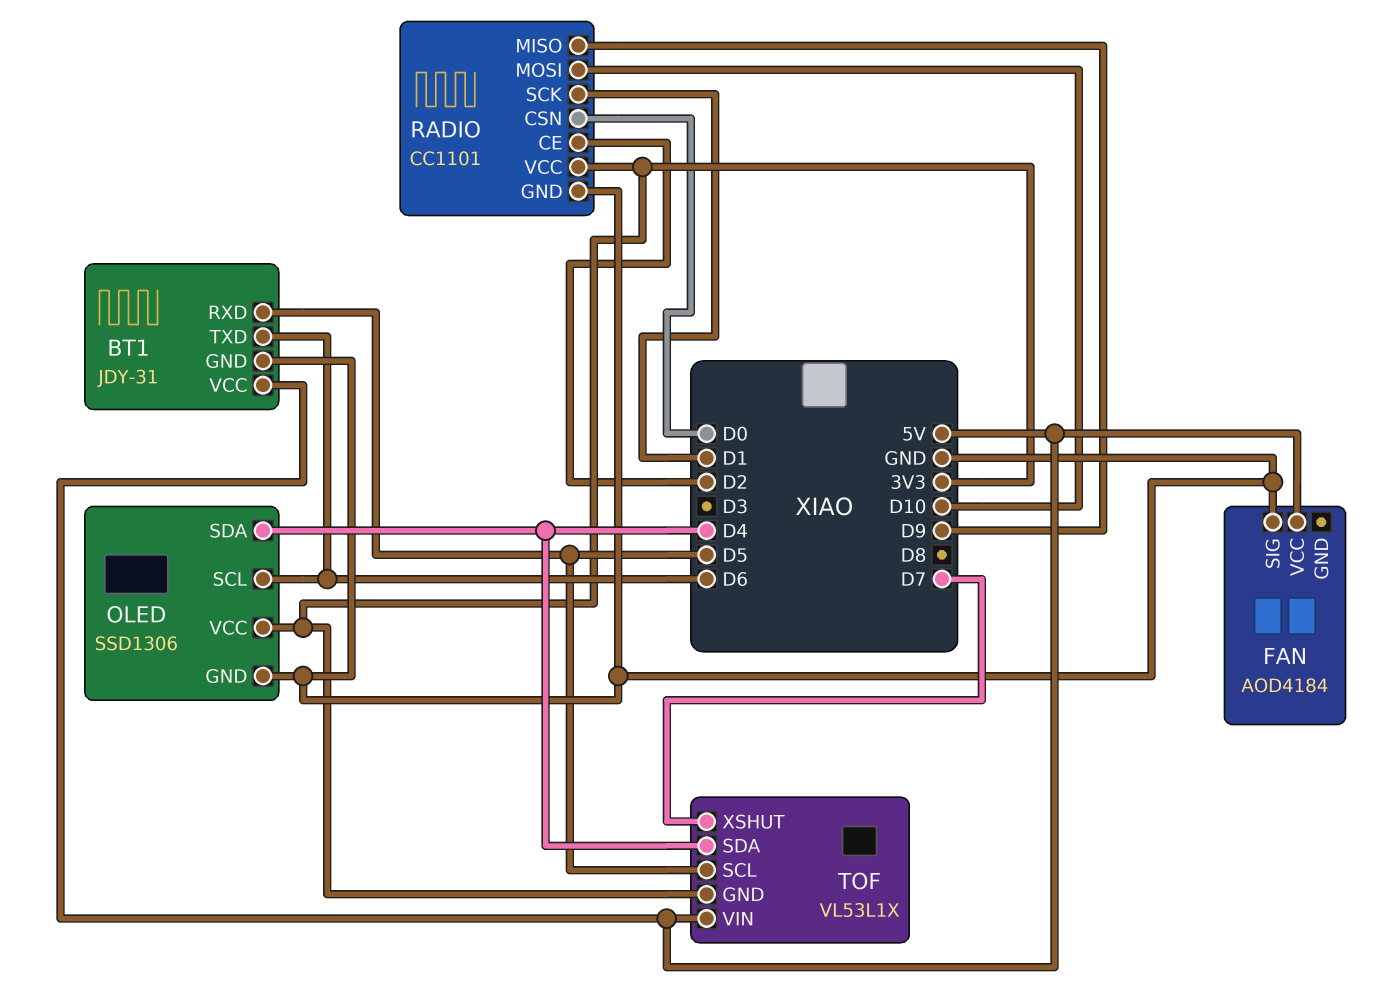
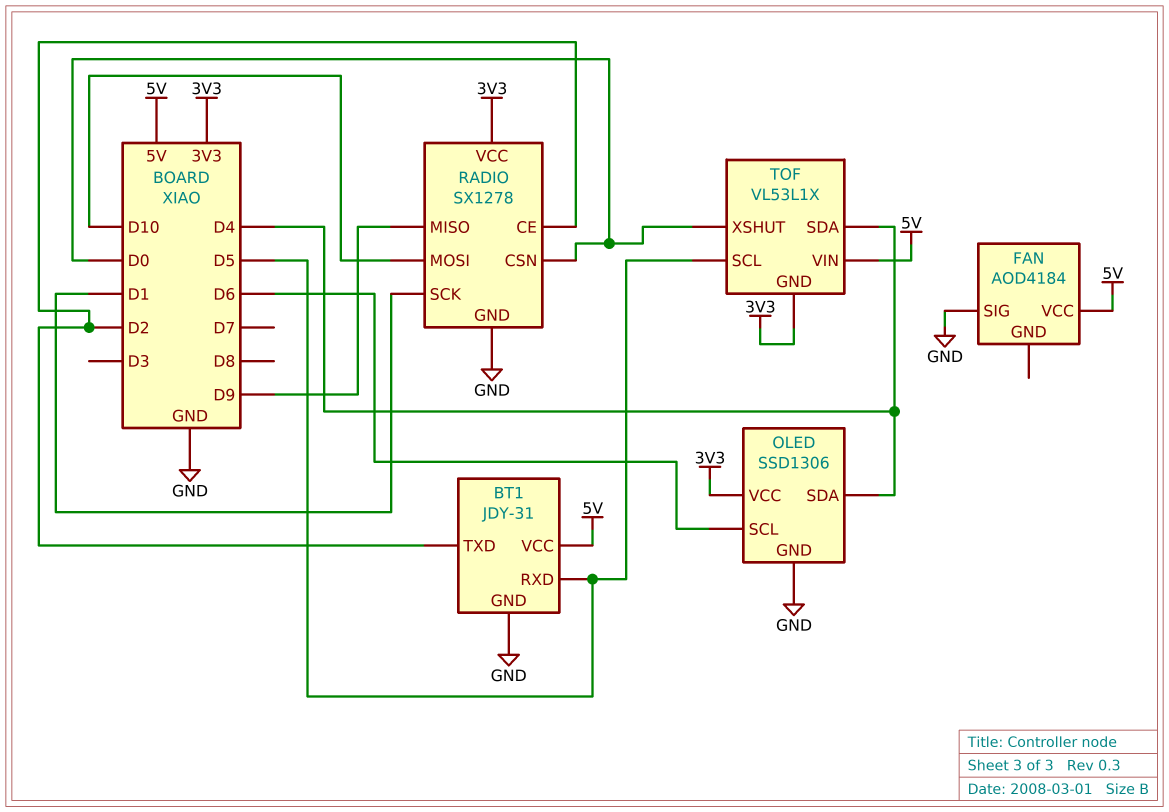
BT1 pin TXD: D6 -> D2
RADIO: CC1101 -> SX1278
TOF pin XSHUT: D7 -> D0

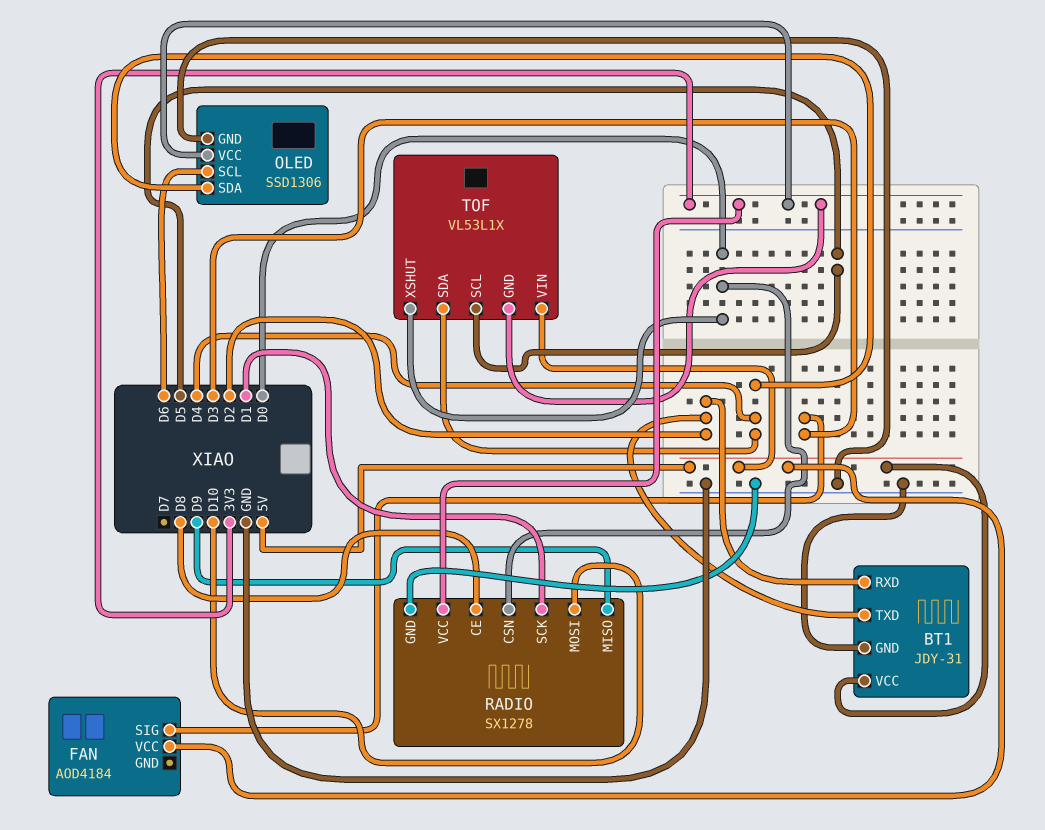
BT1 pin RXD: D5 -> D2
FAN pin SIG: GND -> D3
RADIO pin CE: D2 -> D8

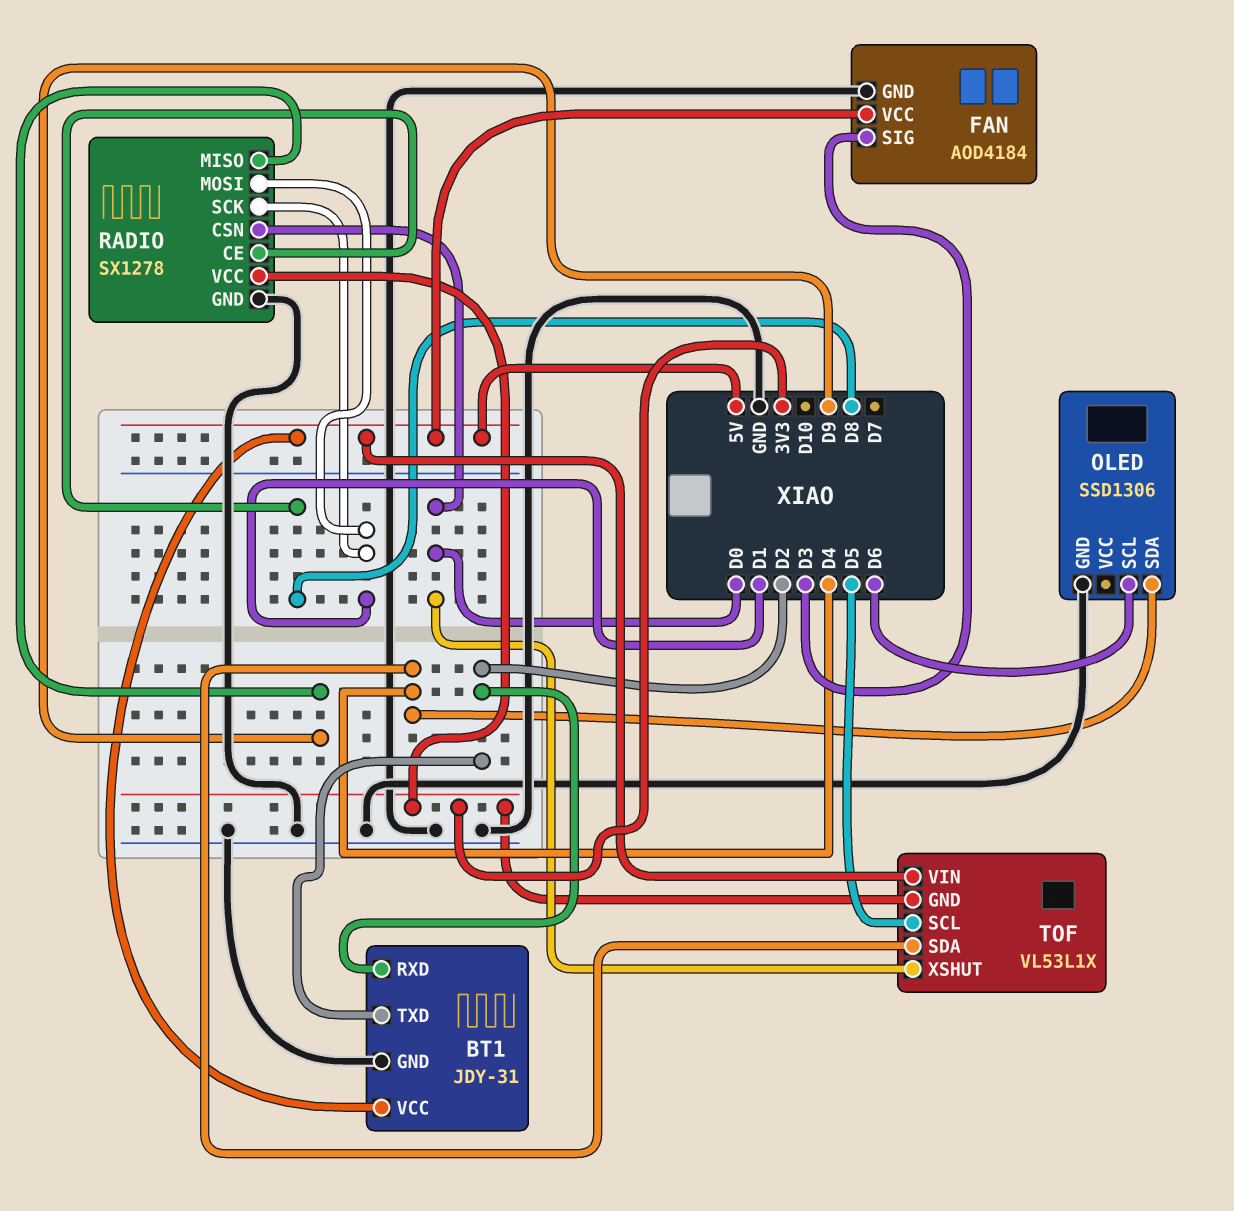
FAN pin GND: none -> GND
OLED pin VCC: 3V3 -> none
RADIO pin MOSI: D10 -> D1

